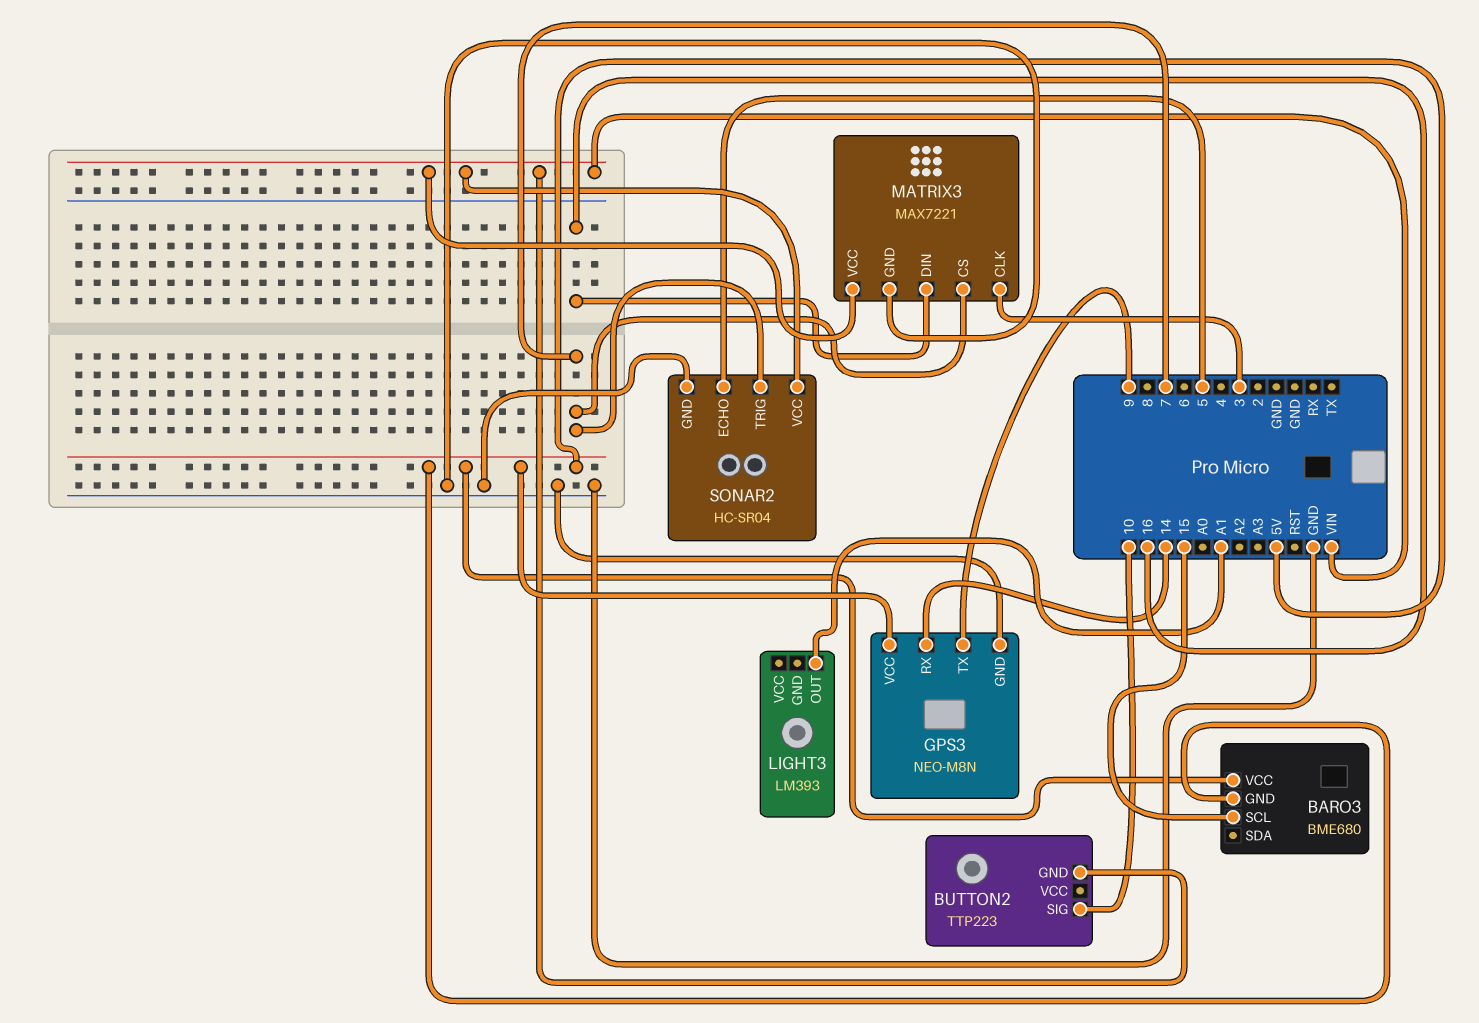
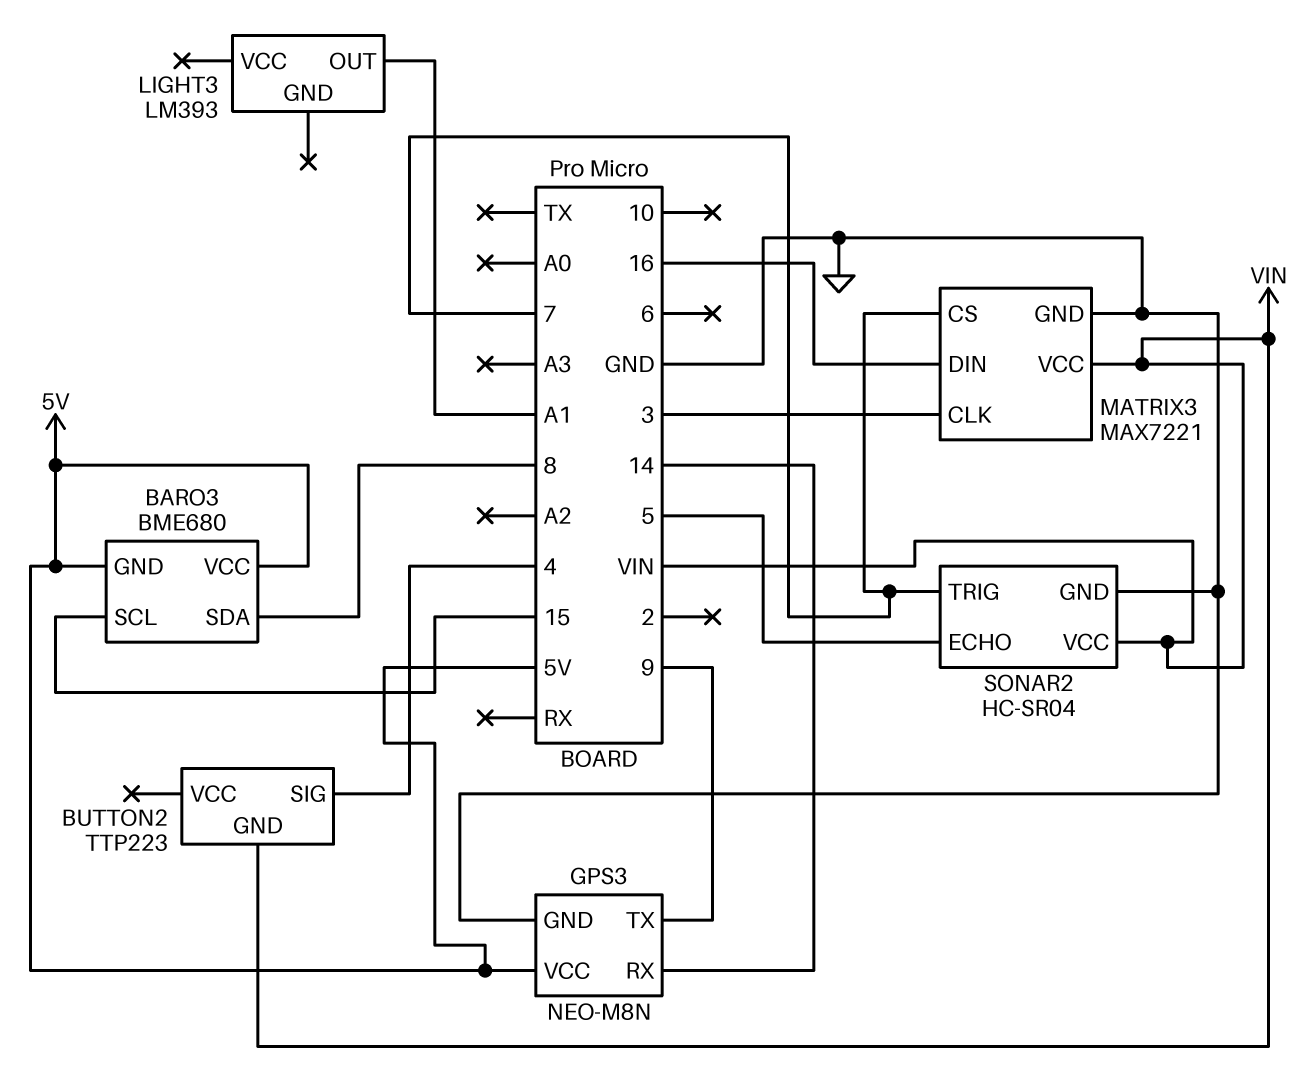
BARO3 pin SDA: none -> 8
BUTTON2 pin SIG: 10 -> 4

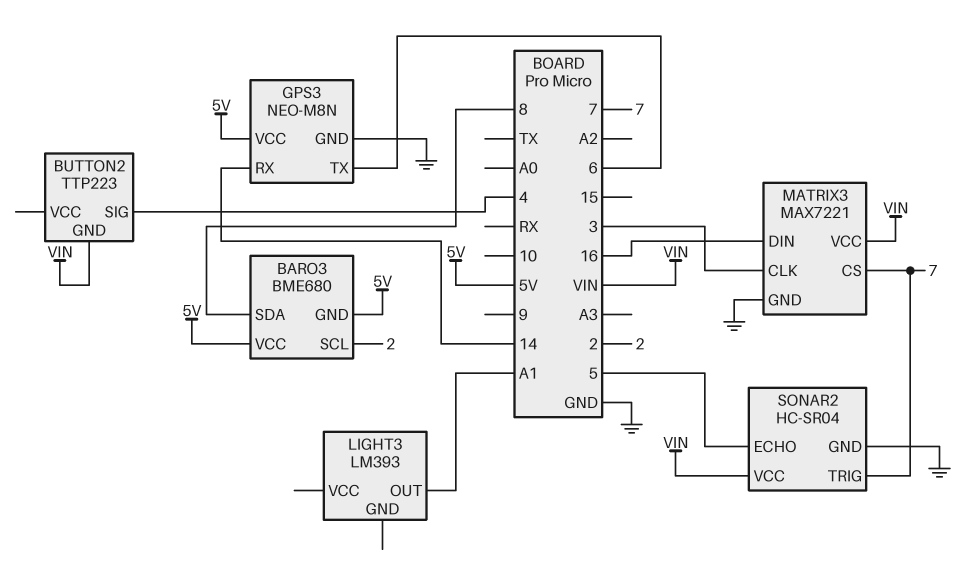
BARO3 pin SCL: 15 -> 2
GPS3 pin TX: 9 -> 6

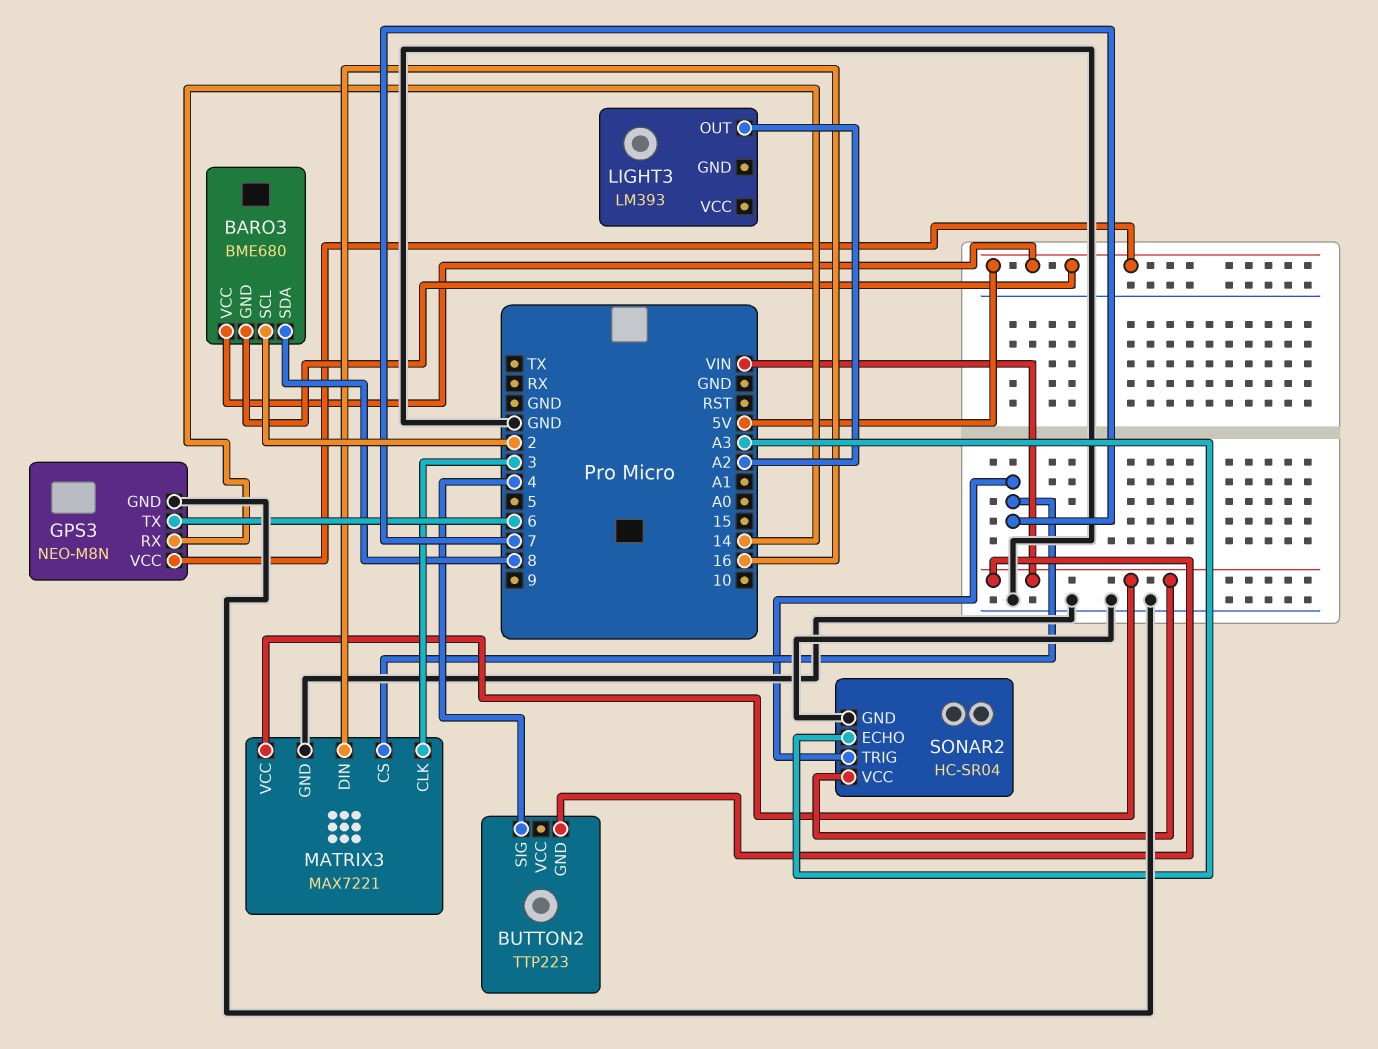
LIGHT3 pin OUT: A1 -> A2
SONAR2 pin ECHO: 5 -> A3

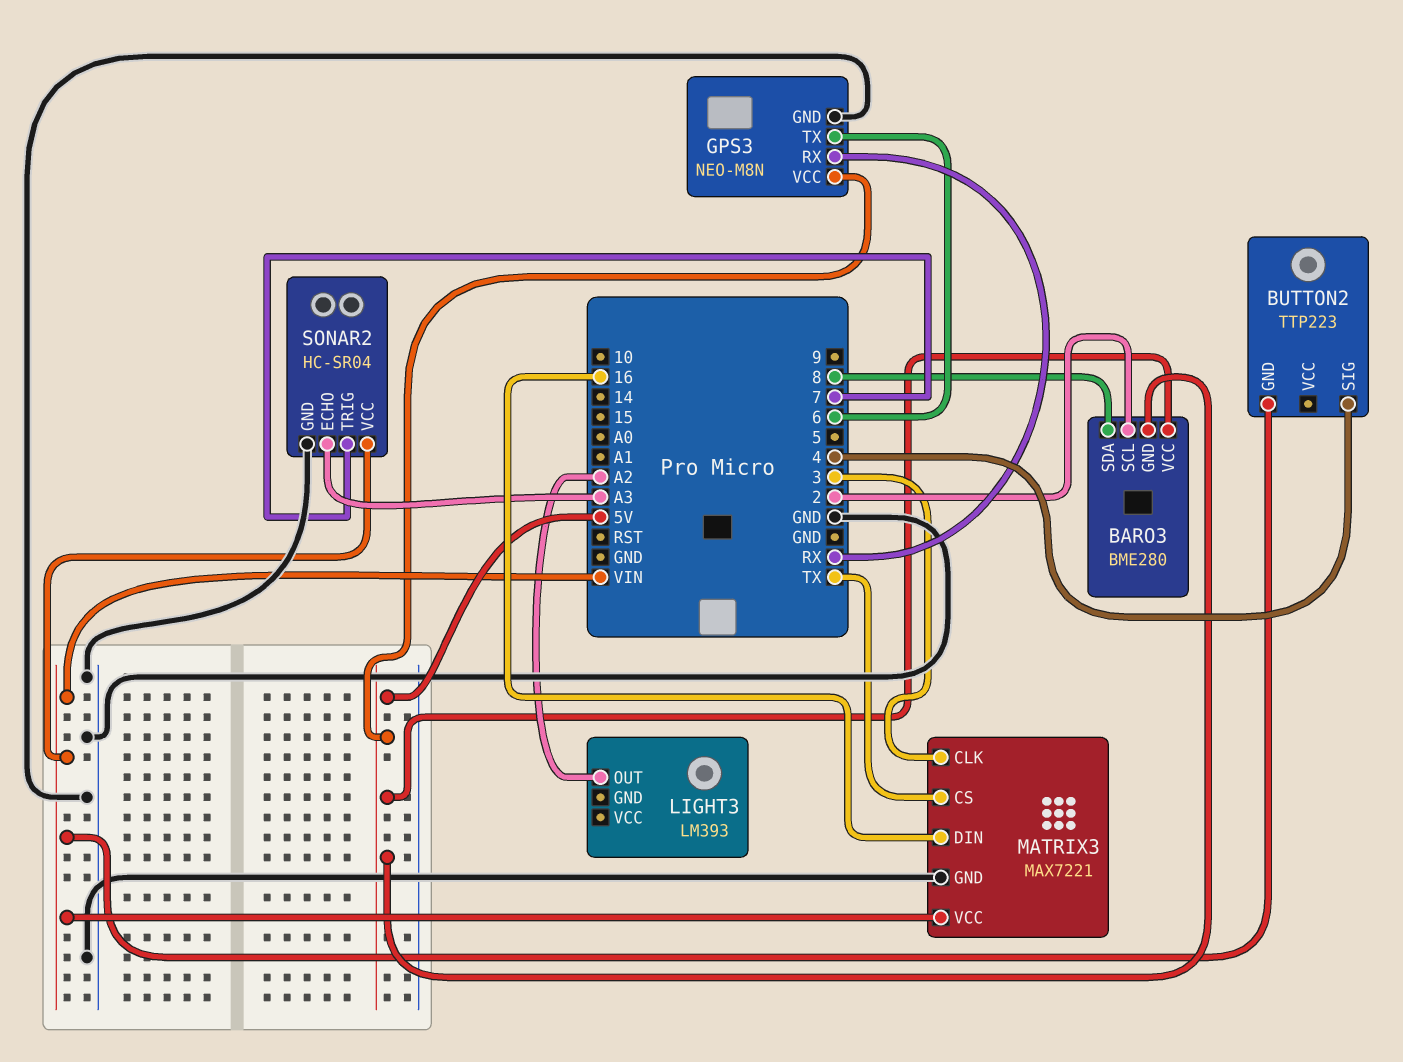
BARO3: BME680 -> BME280
GPS3 pin RX: 14 -> RX
MATRIX3 pin CS: 7 -> TX

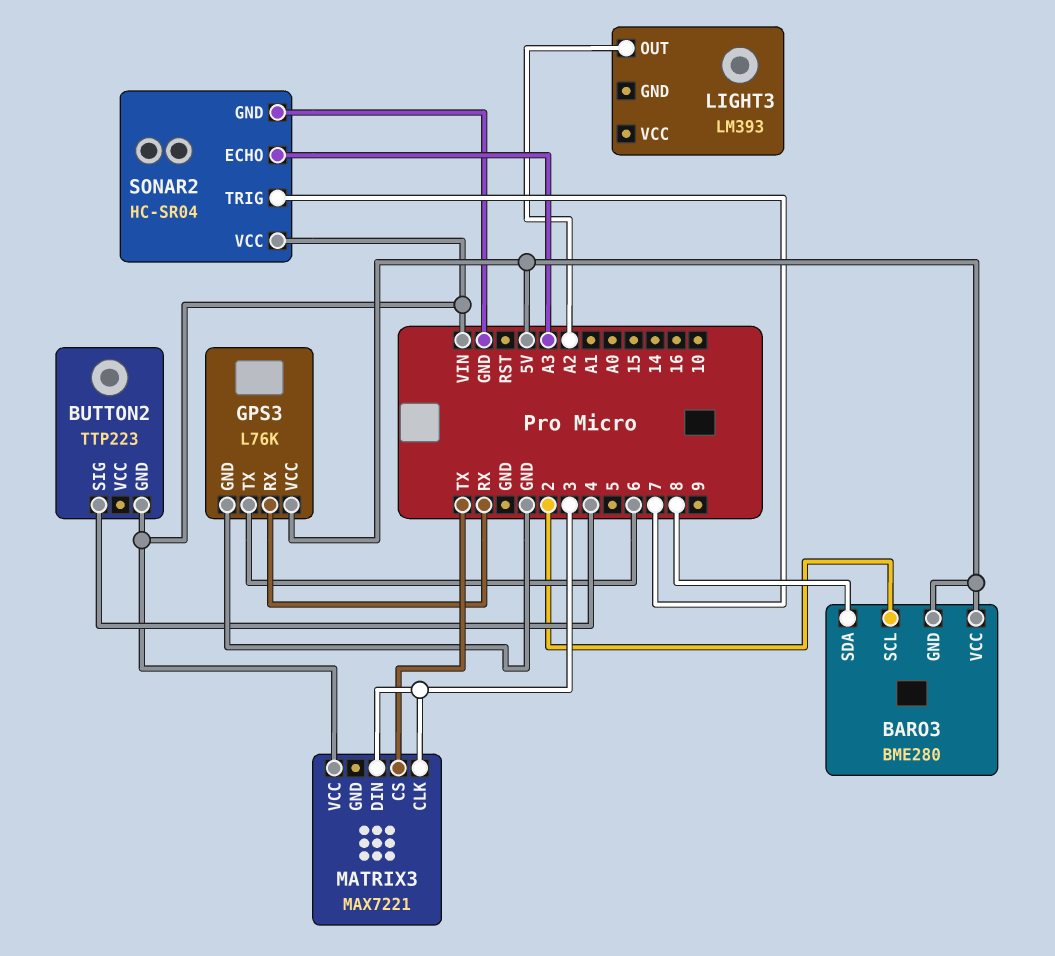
GPS3: NEO-M8N -> L76K
MATRIX3 pin DIN: 16 -> 3
MATRIX3 pin GND: GND -> none

